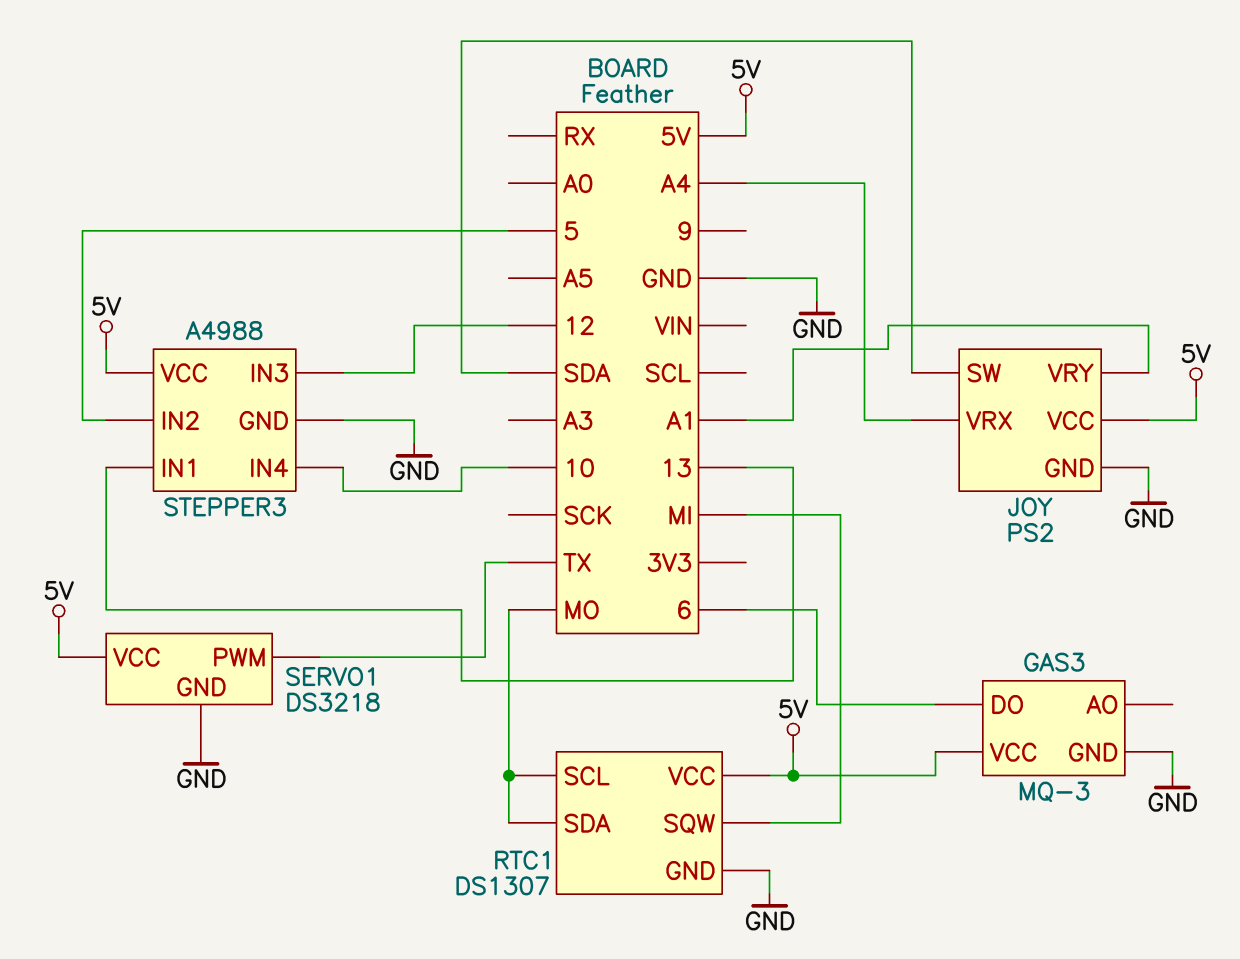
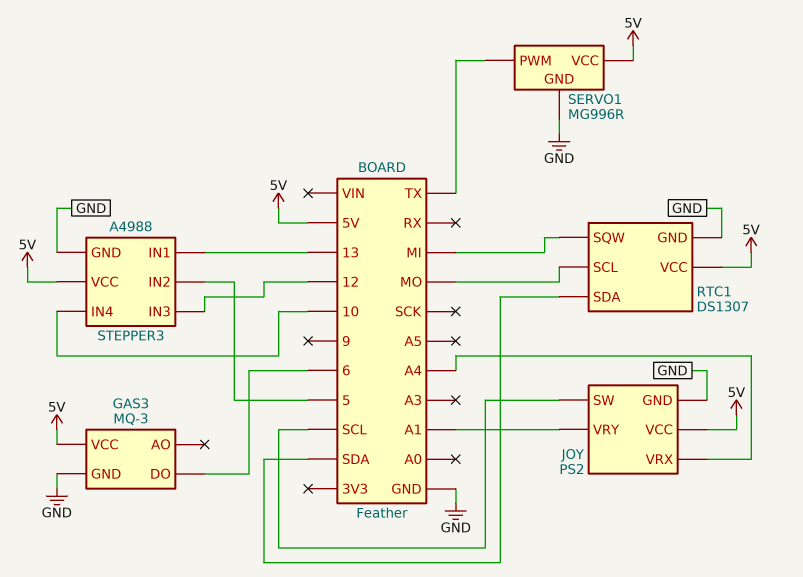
JOY pin SW: SDA -> SCL
RTC1 pin SDA: MO -> SDA
SERVO1: DS3218 -> MG996R

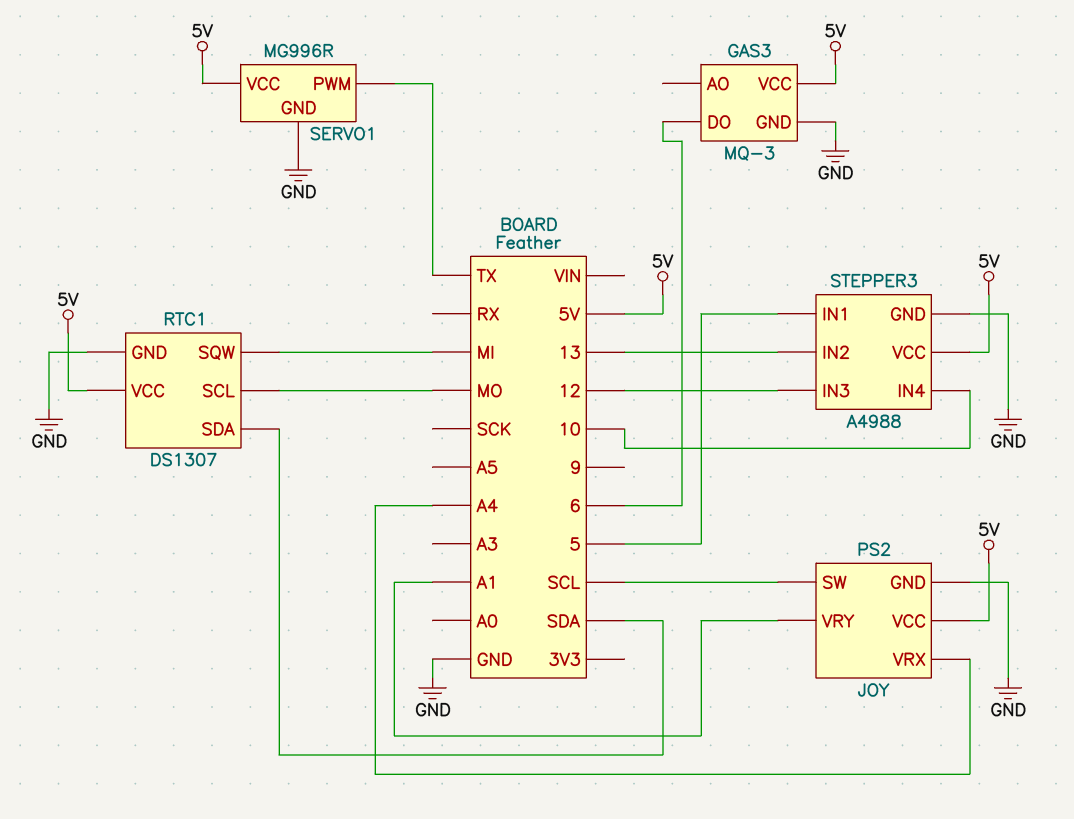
STEPPER3 pin IN1: 13 -> 5
STEPPER3 pin IN2: 5 -> 13

